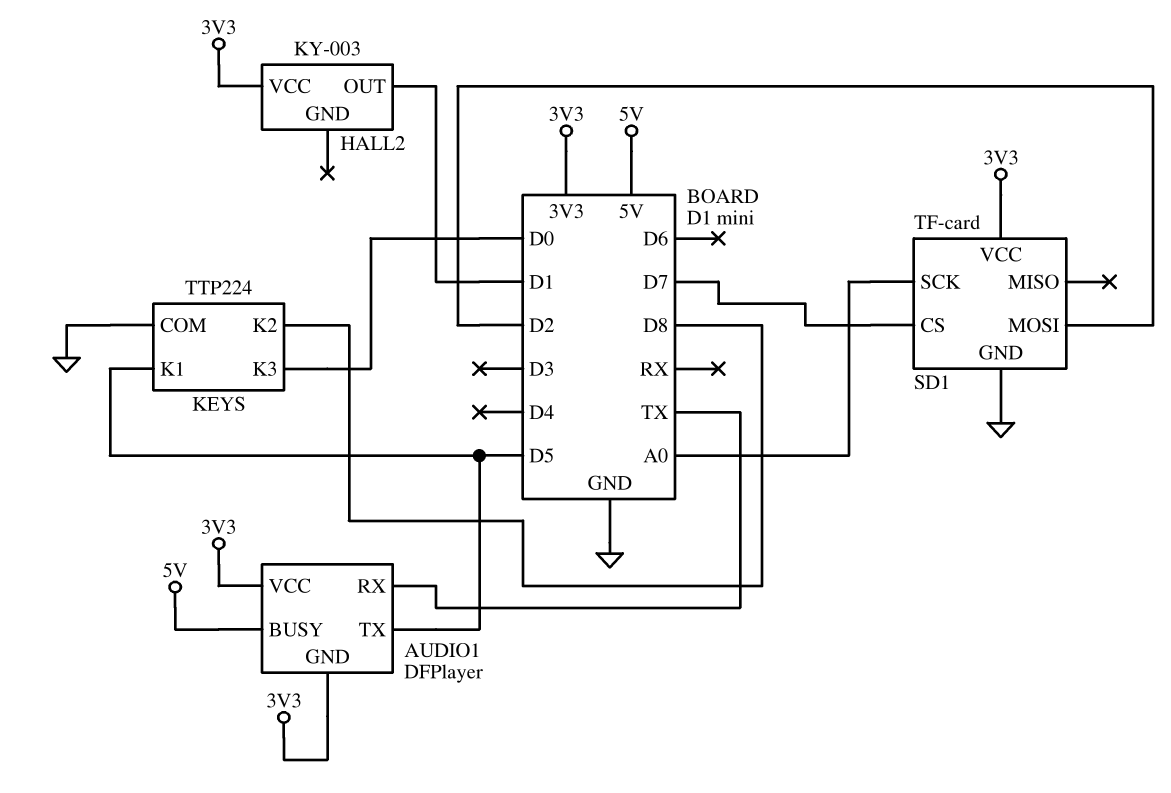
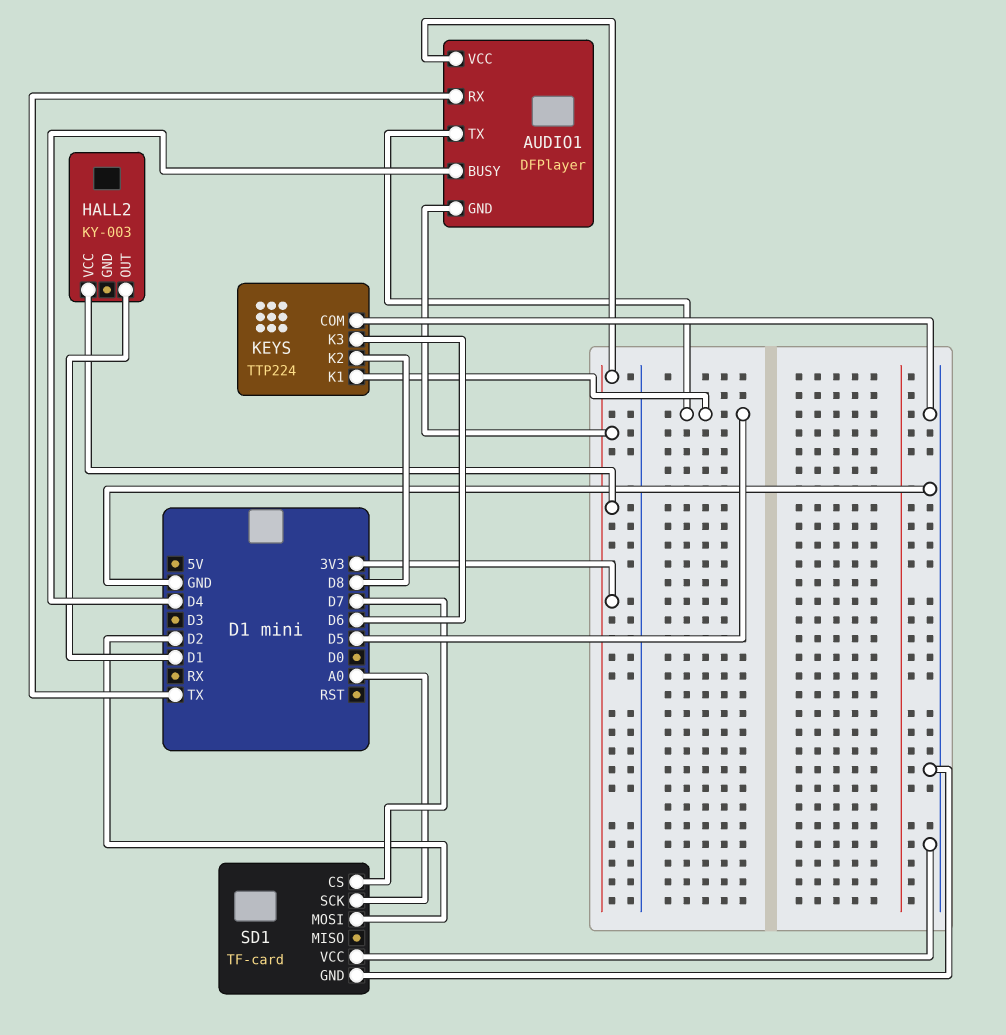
AUDIO1 pin BUSY: 5V -> D4
KEYS pin K3: D0 -> D6
SD1 pin VCC: 3V3 -> GND

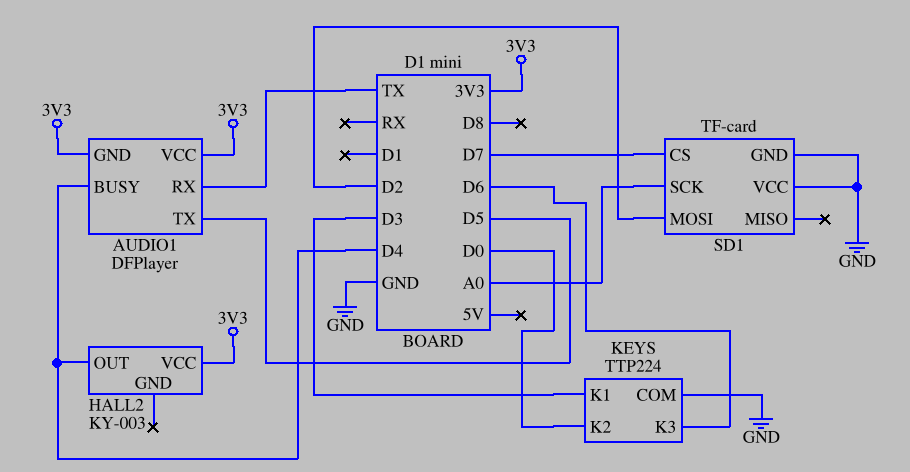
HALL2 pin OUT: D1 -> D4
KEYS pin K1: D5 -> D3
KEYS pin K2: D8 -> D0

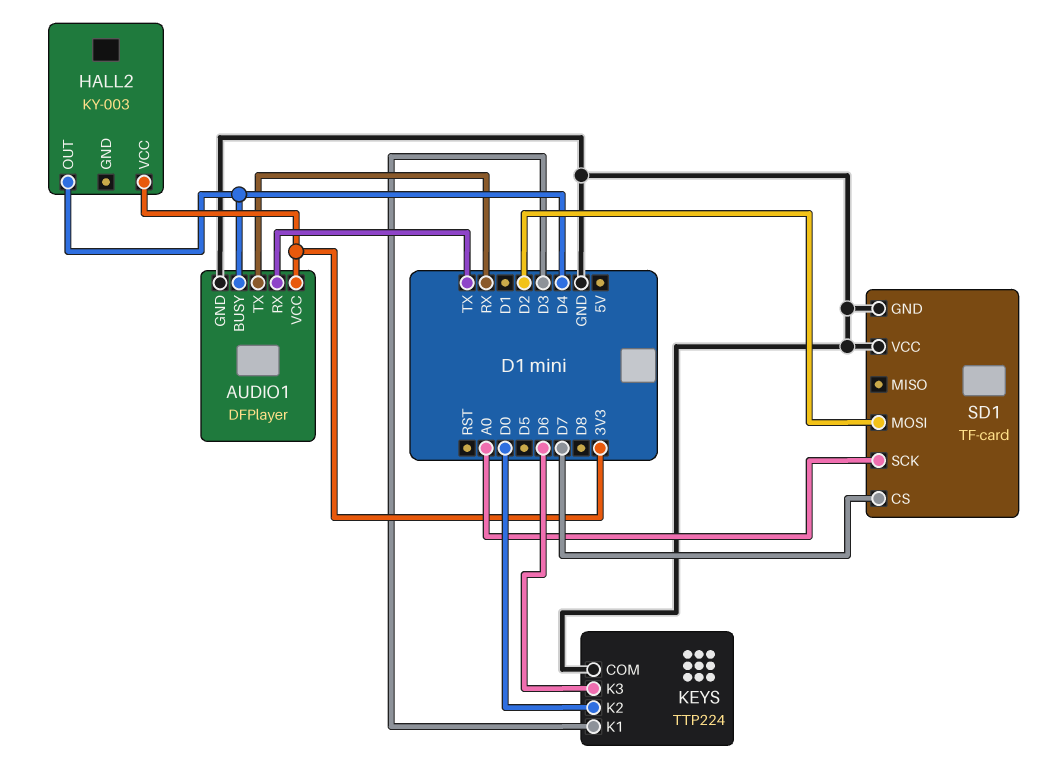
AUDIO1 pin GND: 3V3 -> GND
AUDIO1 pin TX: D5 -> RX

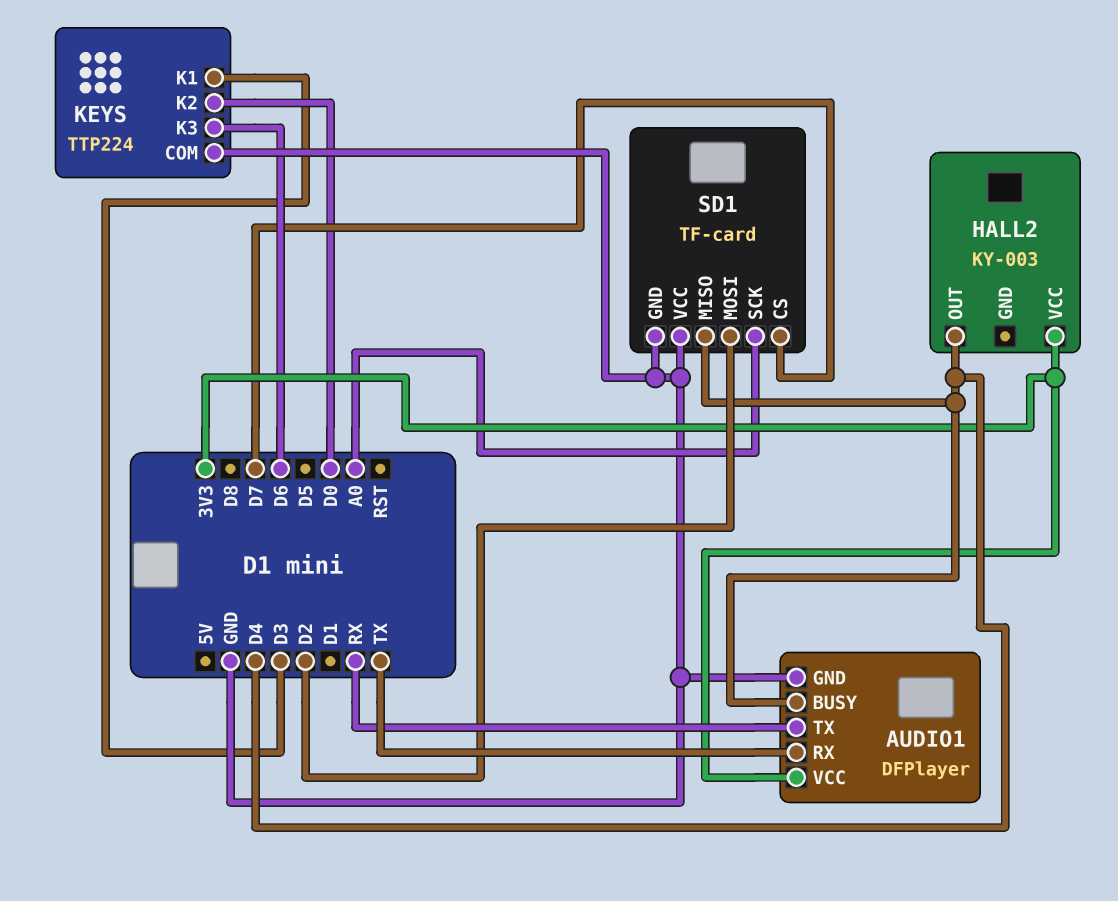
SD1 pin MISO: none -> D4

